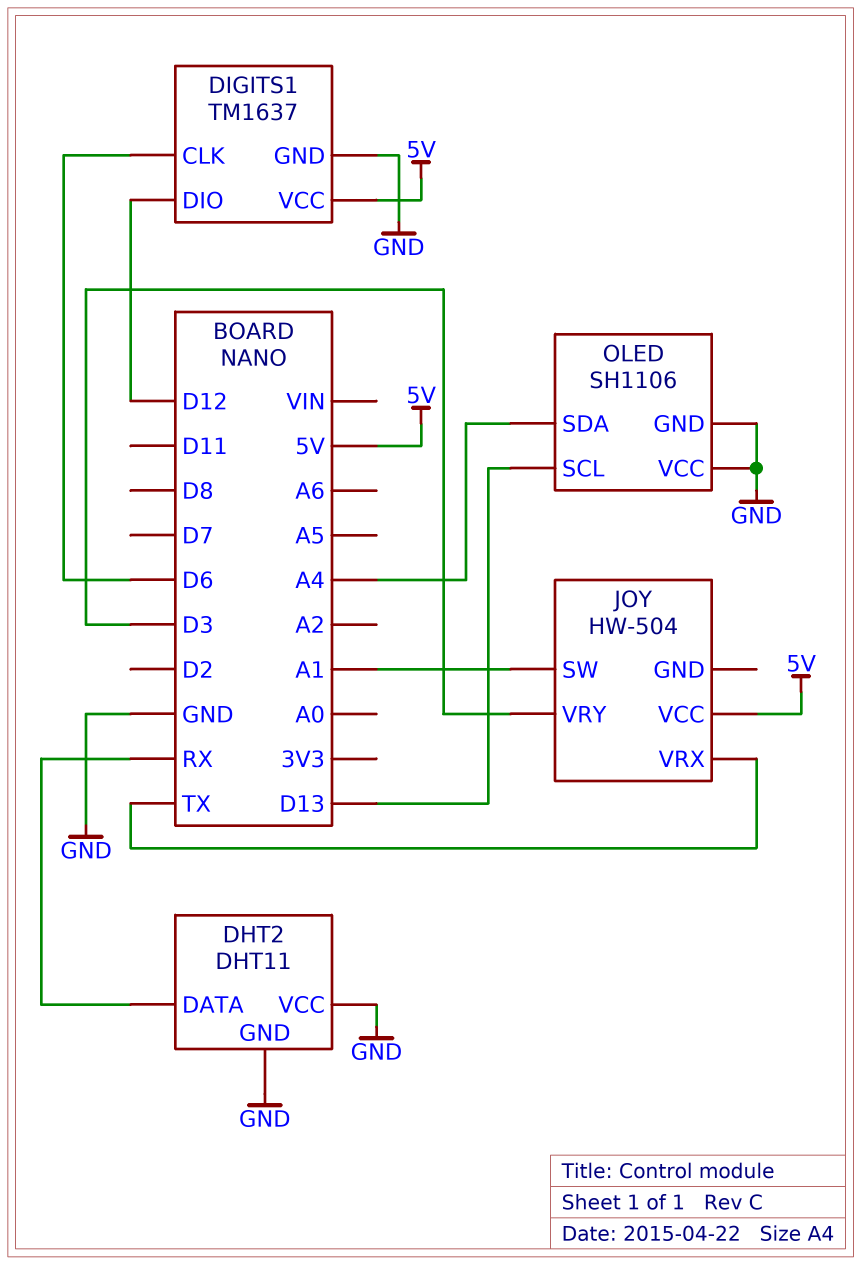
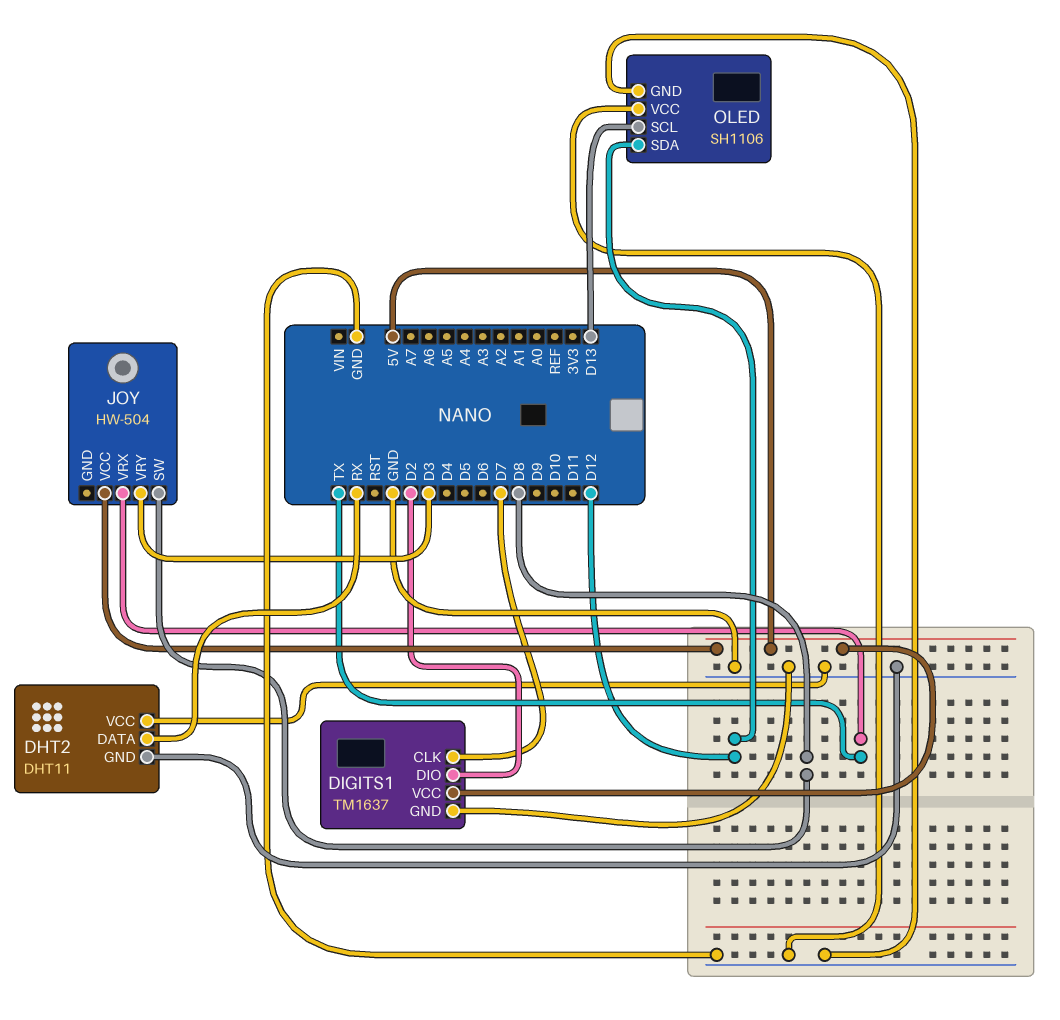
DIGITS1 pin CLK: D6 -> D7
DIGITS1 pin DIO: D12 -> D2
JOY pin SW: A1 -> D8
OLED pin SDA: A4 -> D12

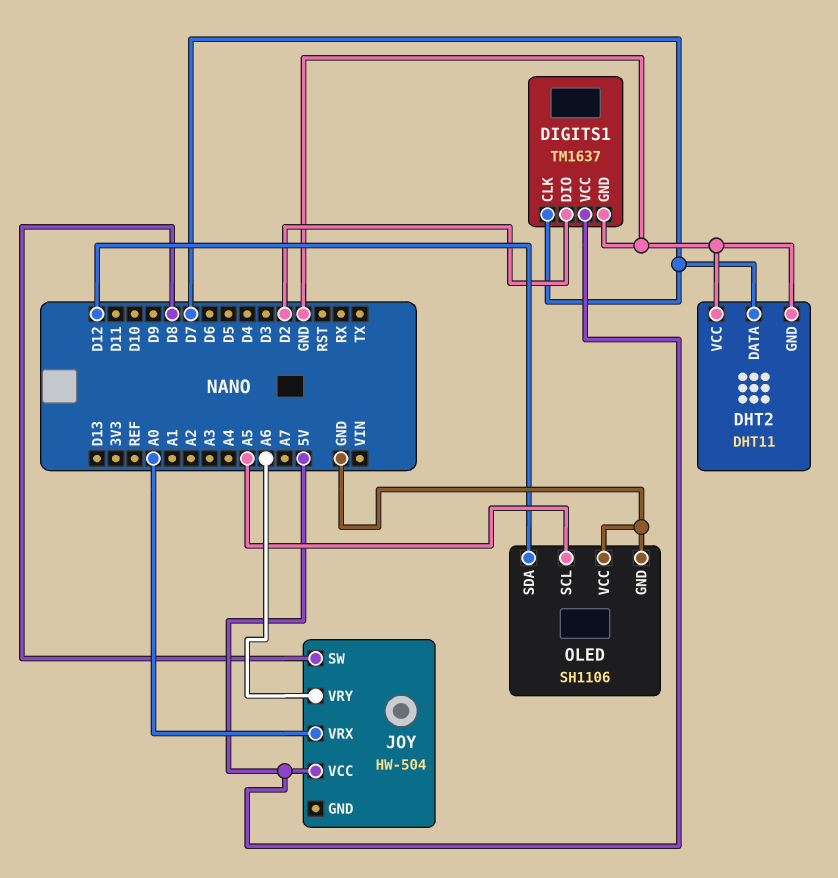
DHT2 pin DATA: RX -> D7
JOY pin VRX: TX -> A0
JOY pin VRY: D3 -> A6
OLED pin SCL: D13 -> A5

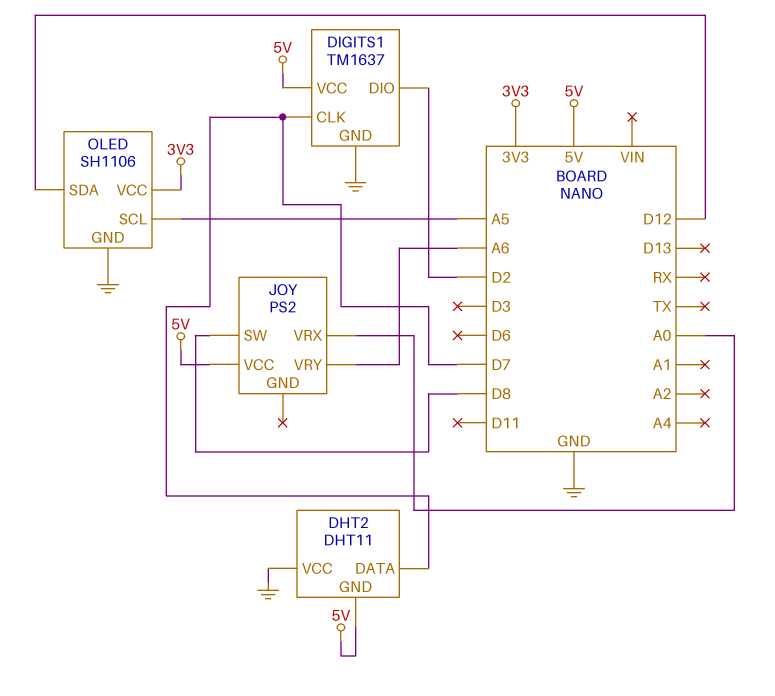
DHT2 pin GND: GND -> 5V
JOY: HW-504 -> PS2
OLED pin VCC: GND -> 3V3

